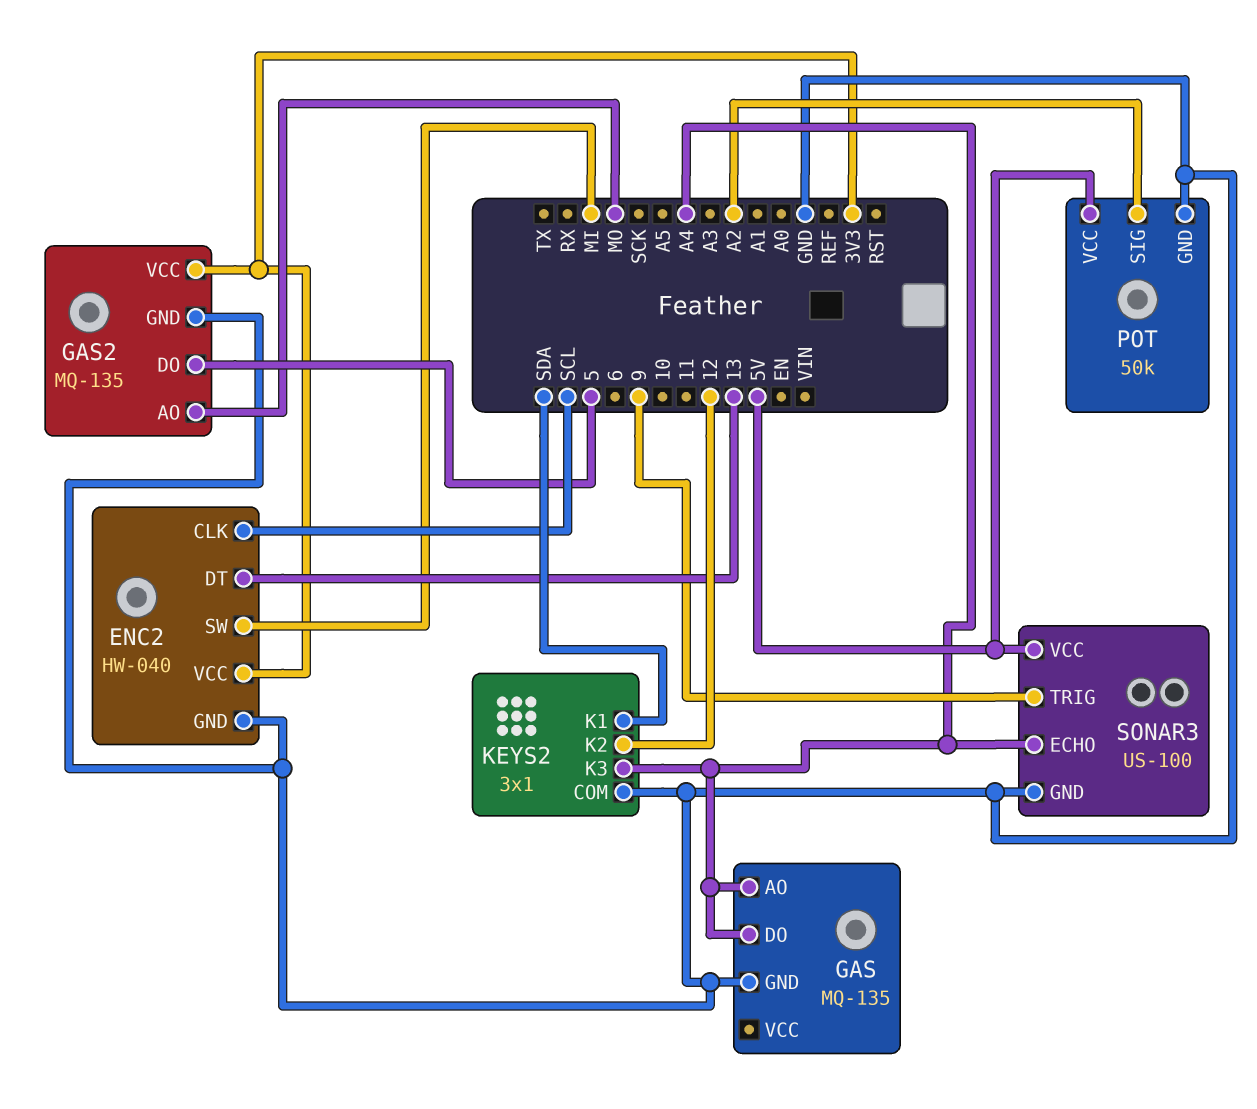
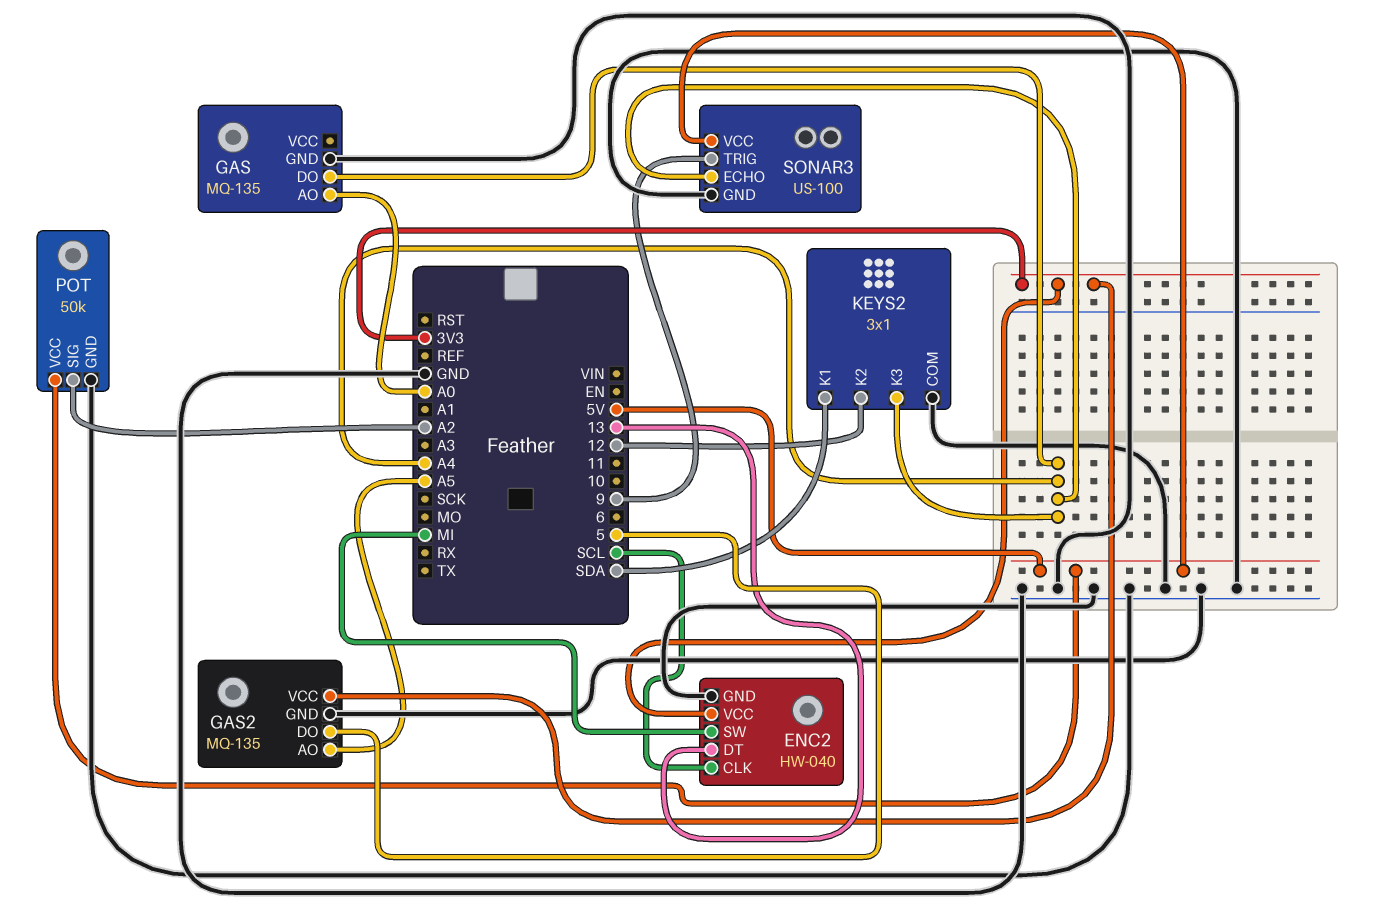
GAS pin AO: A4 -> A0
GAS2 pin AO: MO -> A5

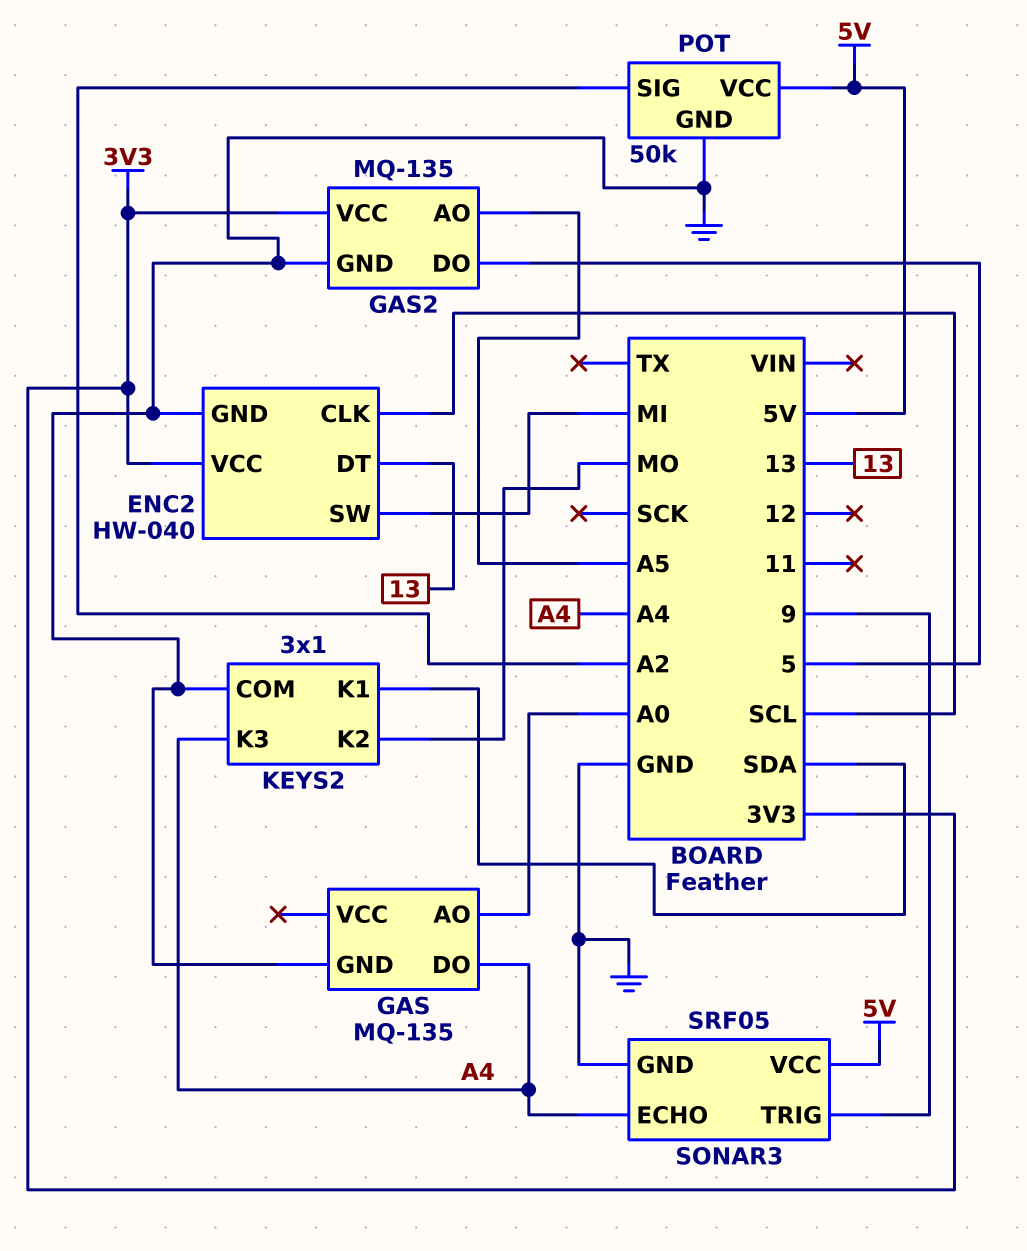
KEYS2 pin K2: 12 -> MO
SONAR3: US-100 -> SRF05

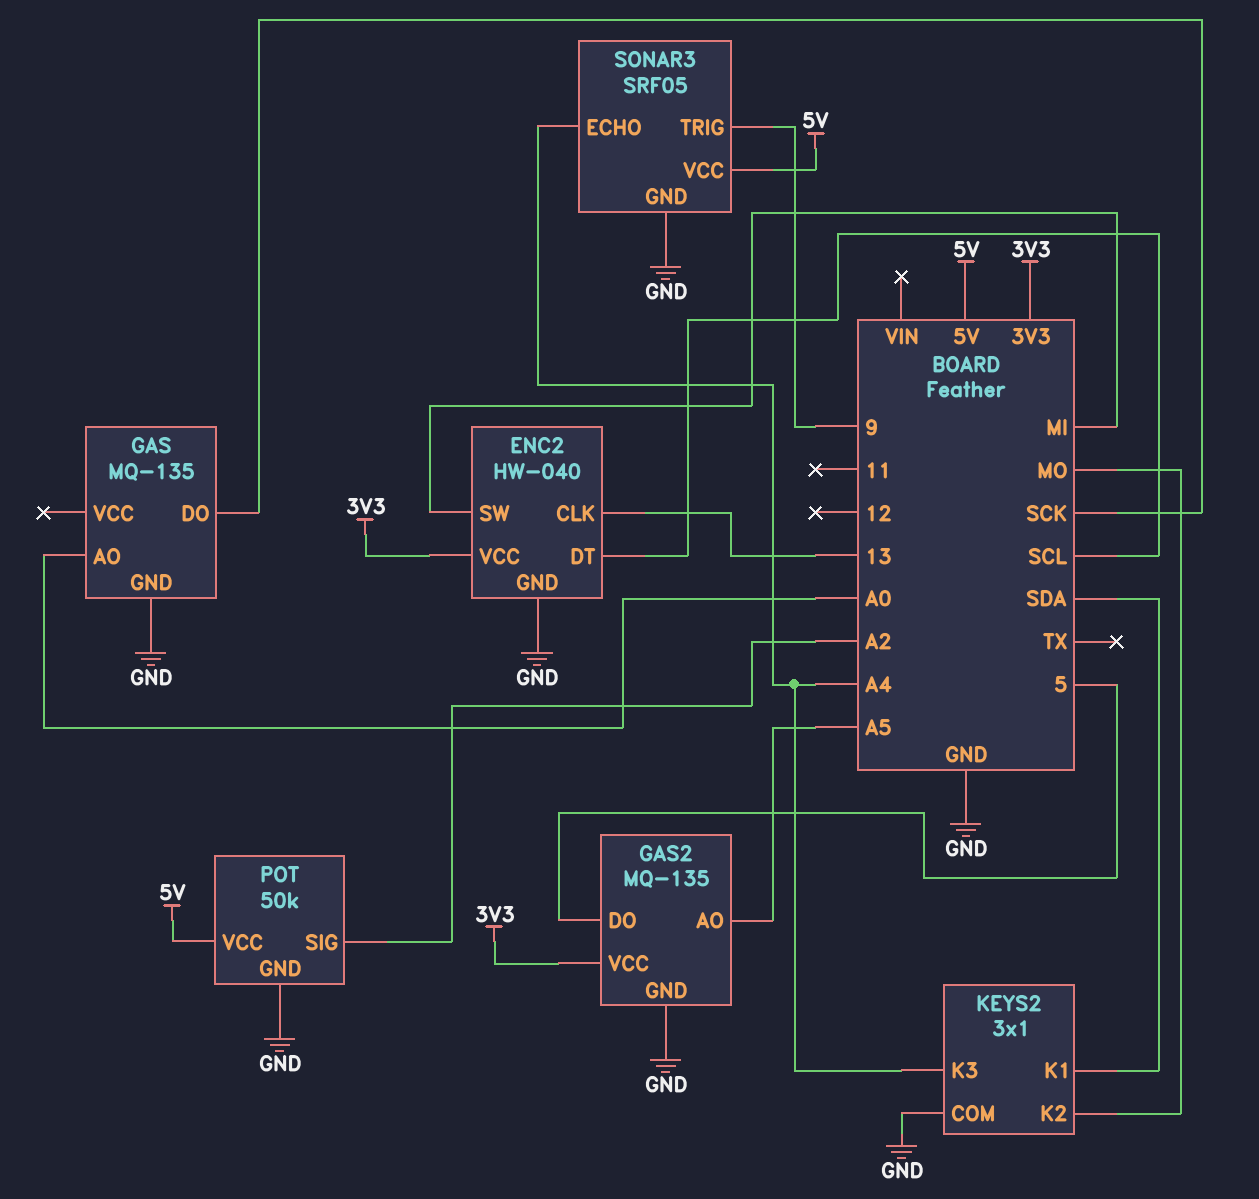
ENC2 pin CLK: SCL -> 13
ENC2 pin DT: 13 -> SCL
GAS pin DO: A4 -> SCK

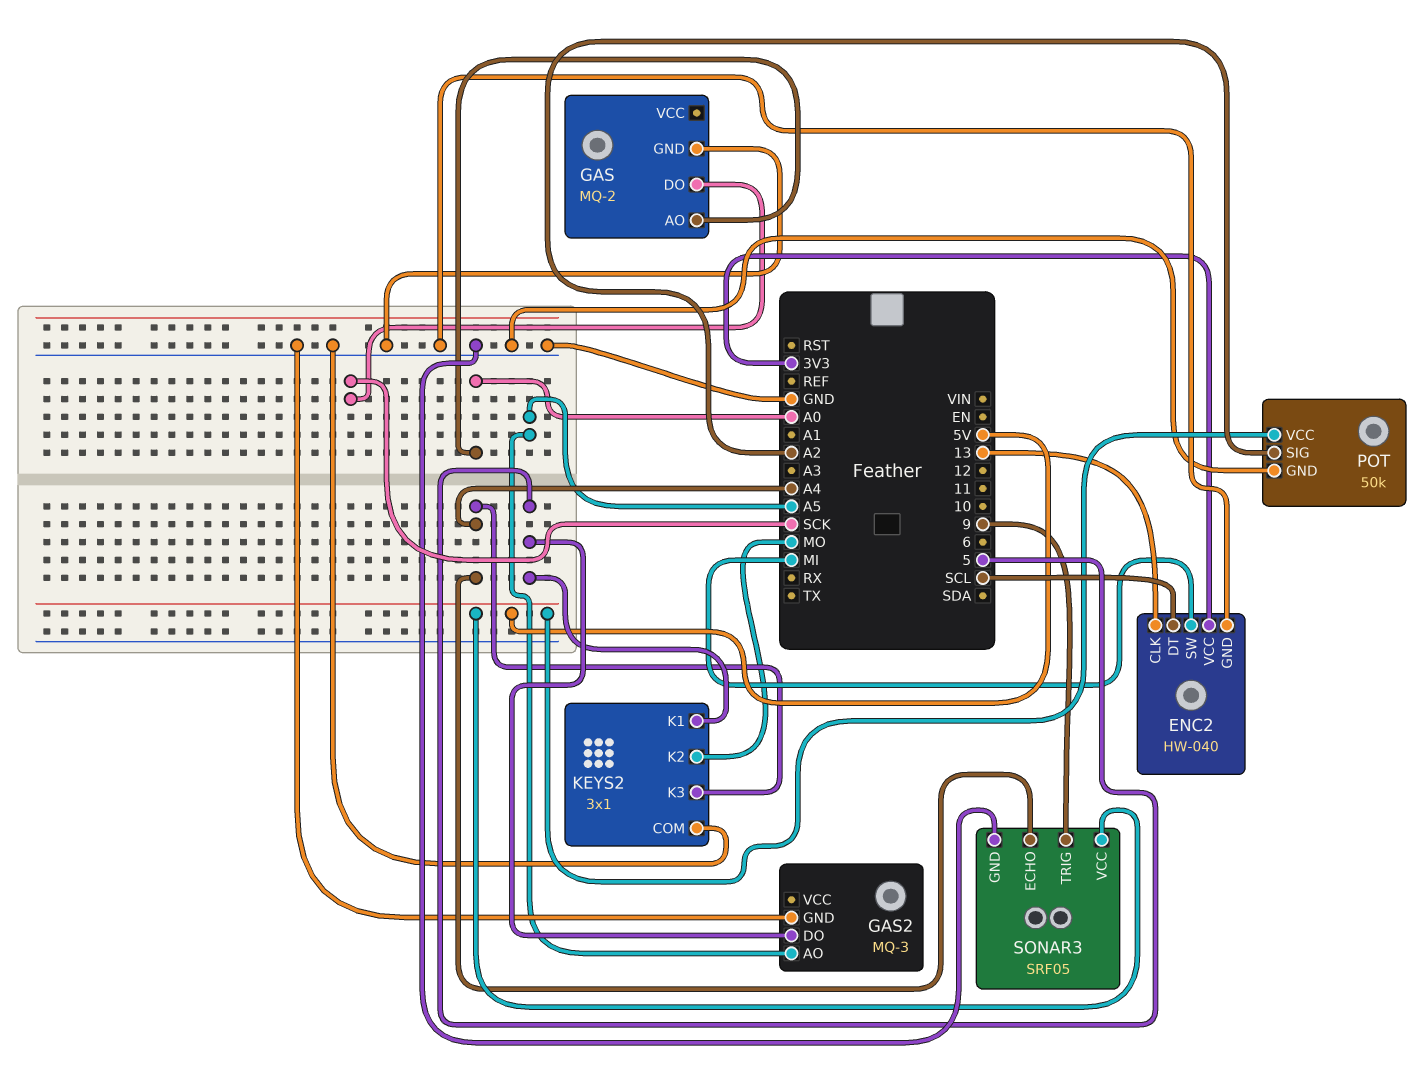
GAS: MQ-135 -> MQ-2
GAS2: MQ-135 -> MQ-3
GAS2 pin VCC: 3V3 -> none
KEYS2 pin K1: SDA -> 5

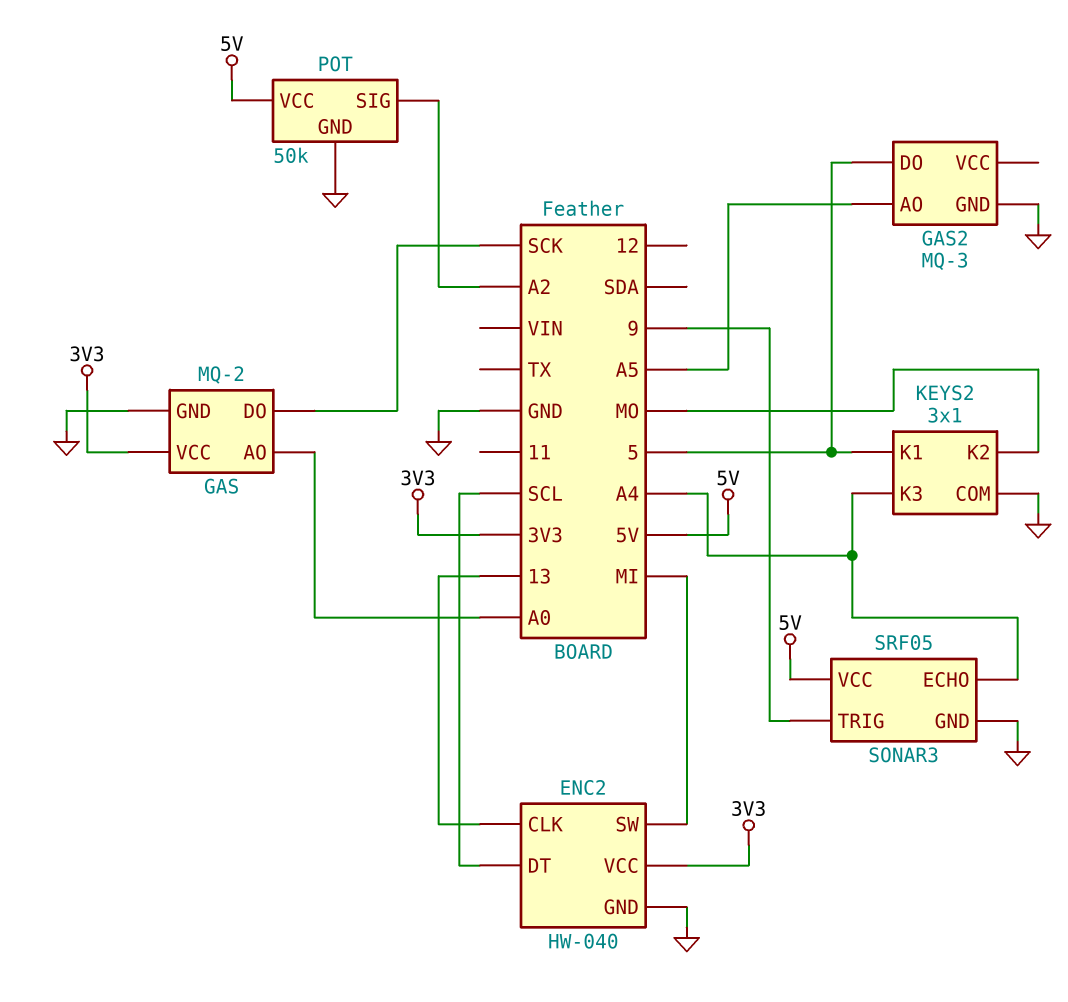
GAS pin VCC: none -> 3V3

